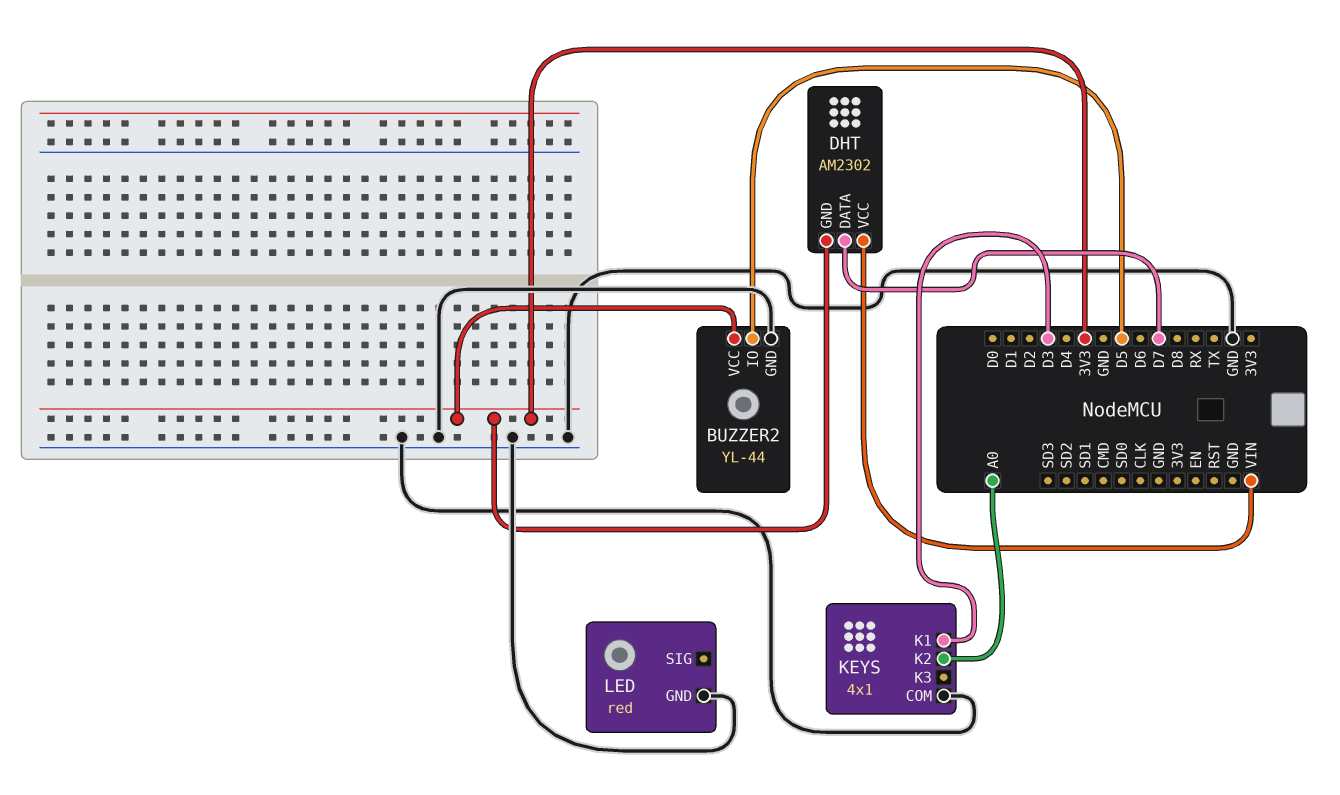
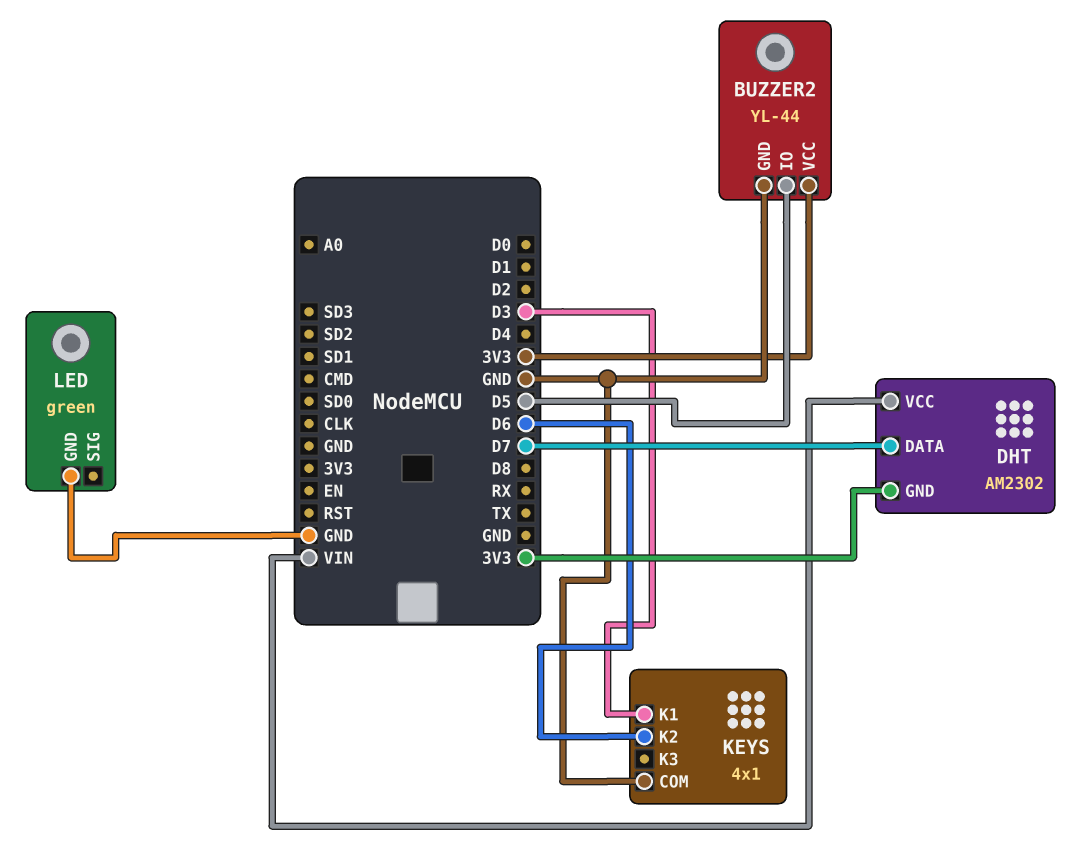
KEYS pin K2: A0 -> D6
LED: red -> green

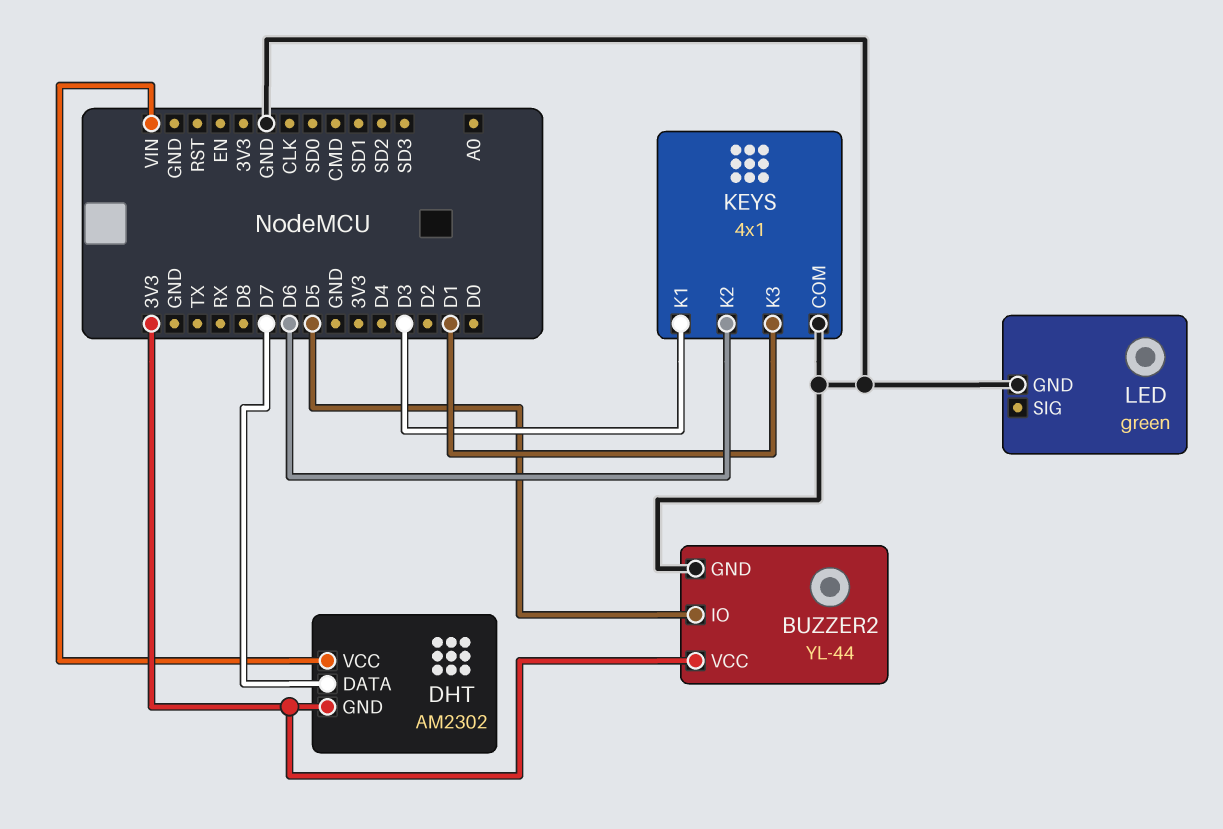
KEYS pin K3: none -> D1

